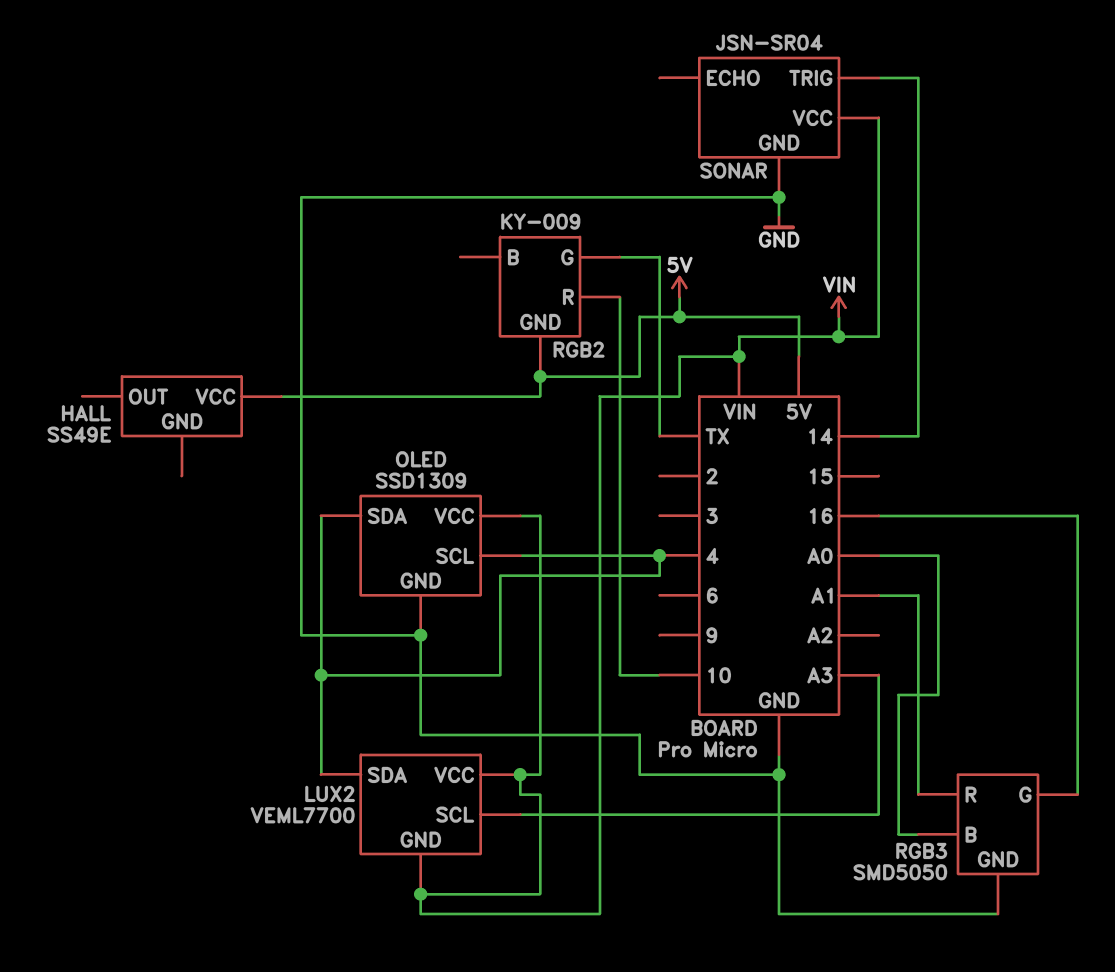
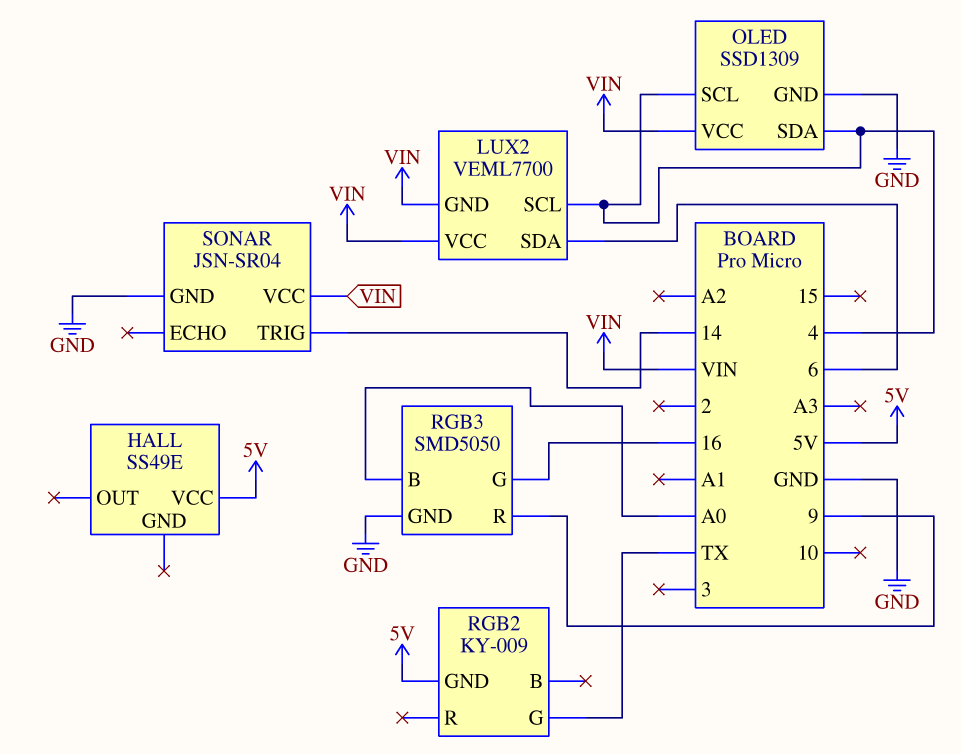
LUX2 pin SCL: A3 -> 4
LUX2 pin SDA: 4 -> 6
RGB2 pin R: 10 -> none
RGB3 pin R: A1 -> 9

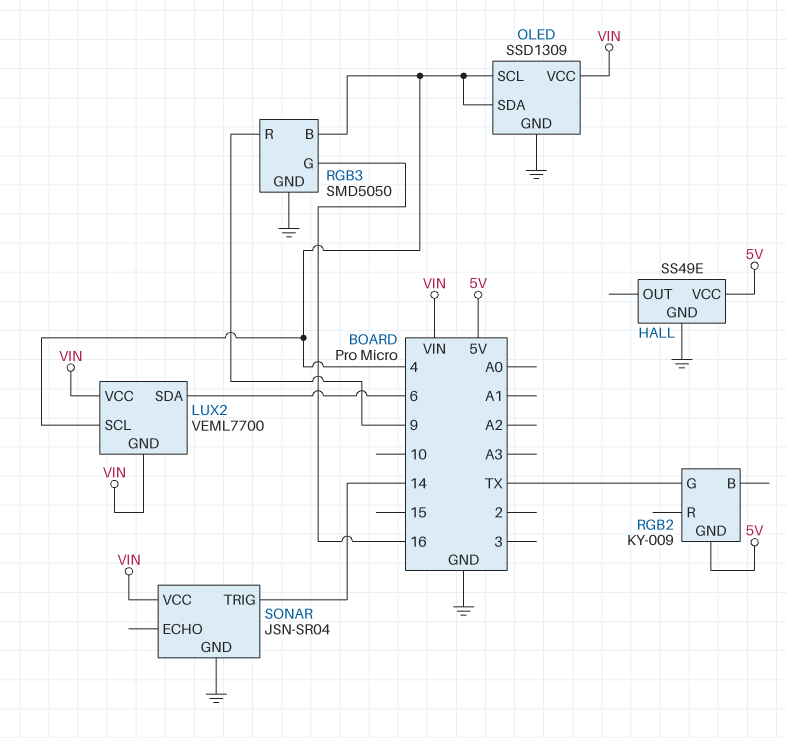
HALL pin GND: none -> GND
RGB3 pin B: A0 -> 4

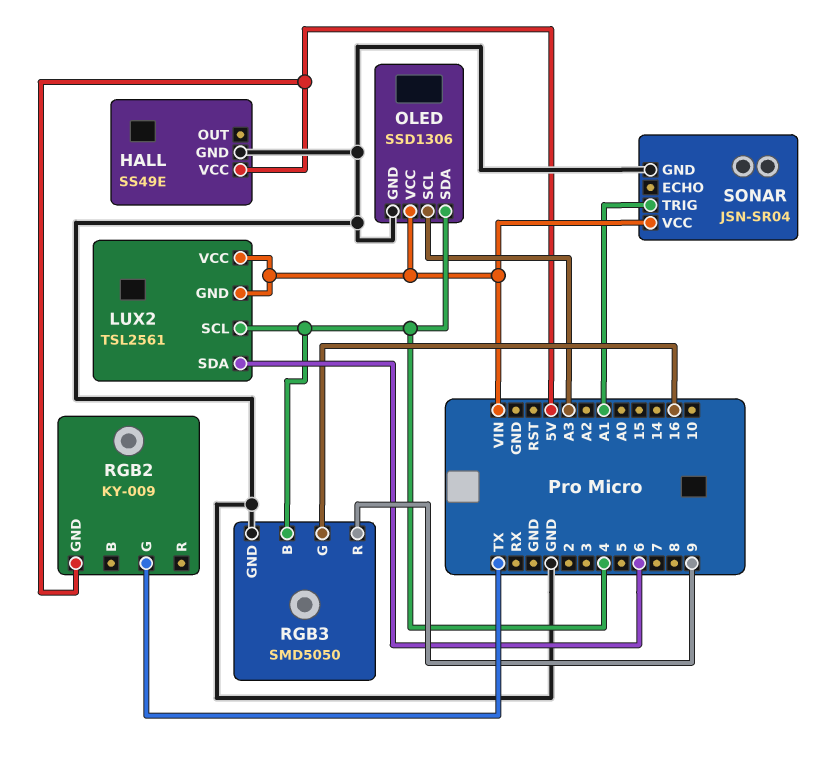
LUX2: VEML7700 -> TSL2561
OLED: SSD1309 -> SSD1306
OLED pin SCL: 4 -> A3
SONAR pin TRIG: 14 -> A1

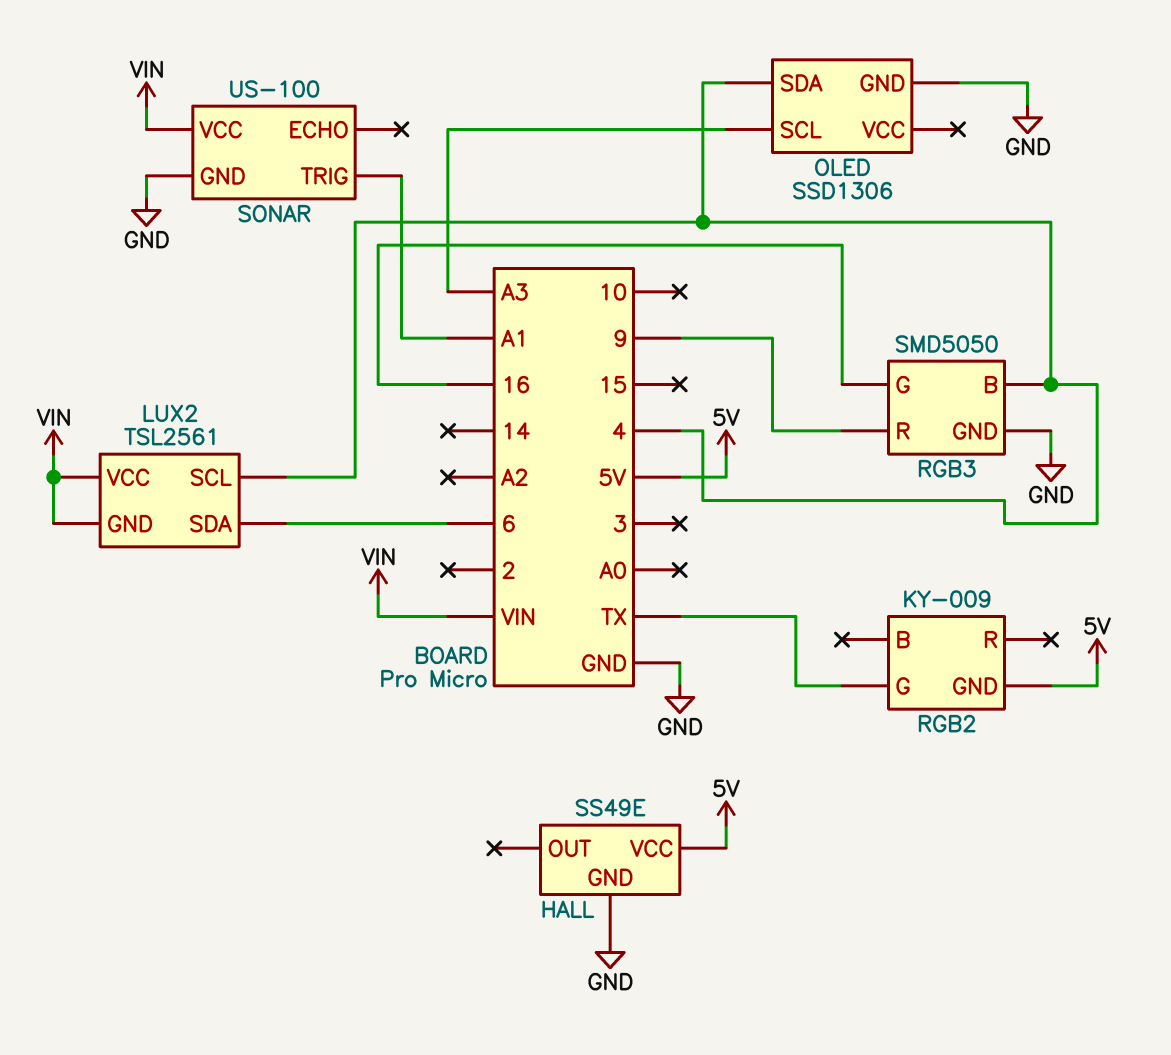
OLED pin VCC: VIN -> none
SONAR: JSN-SR04 -> US-100

